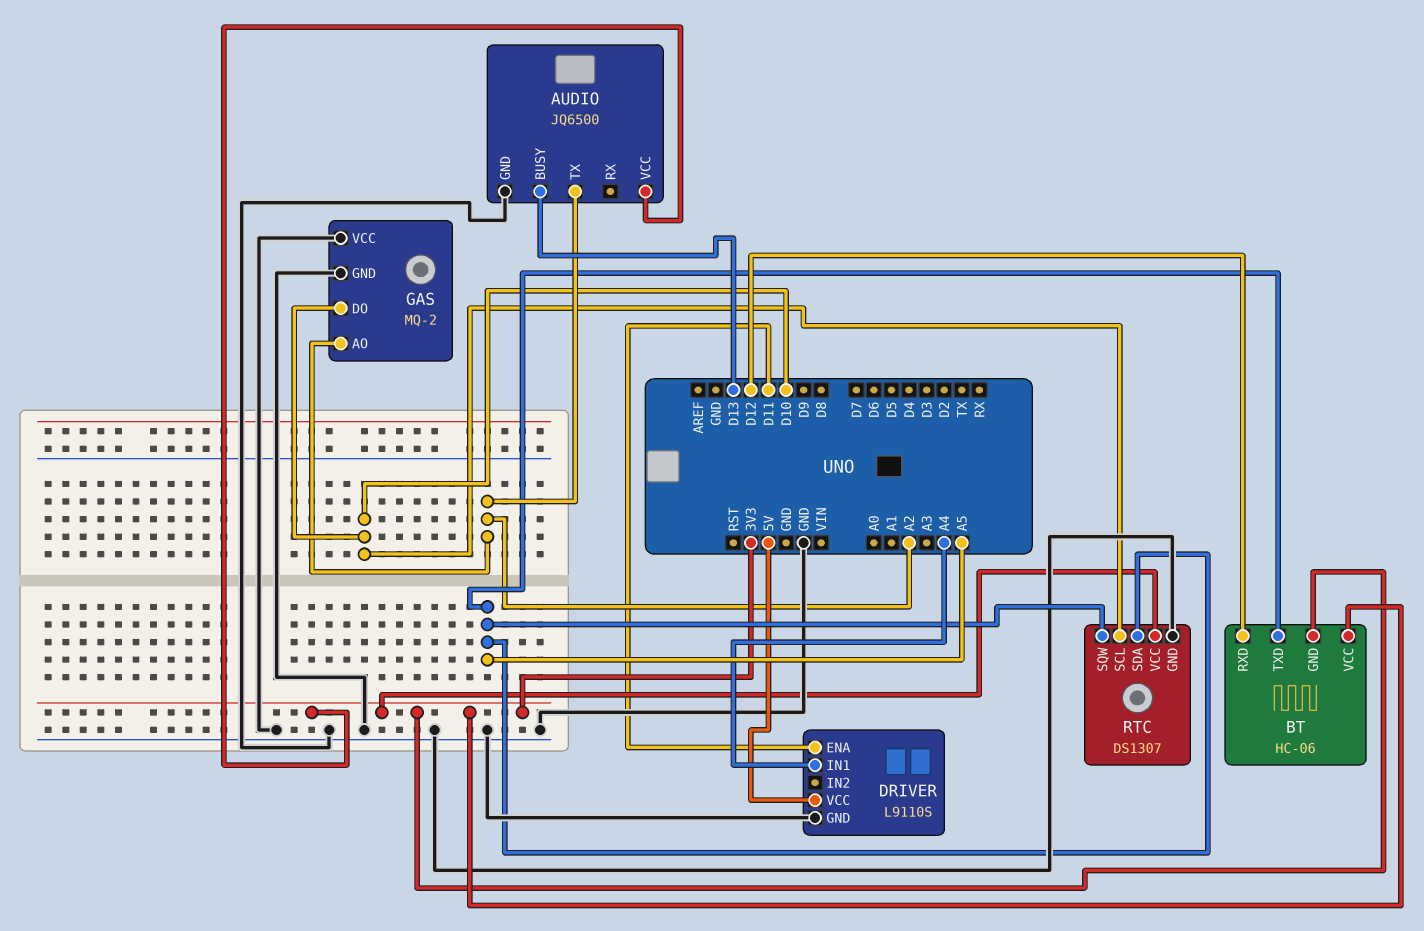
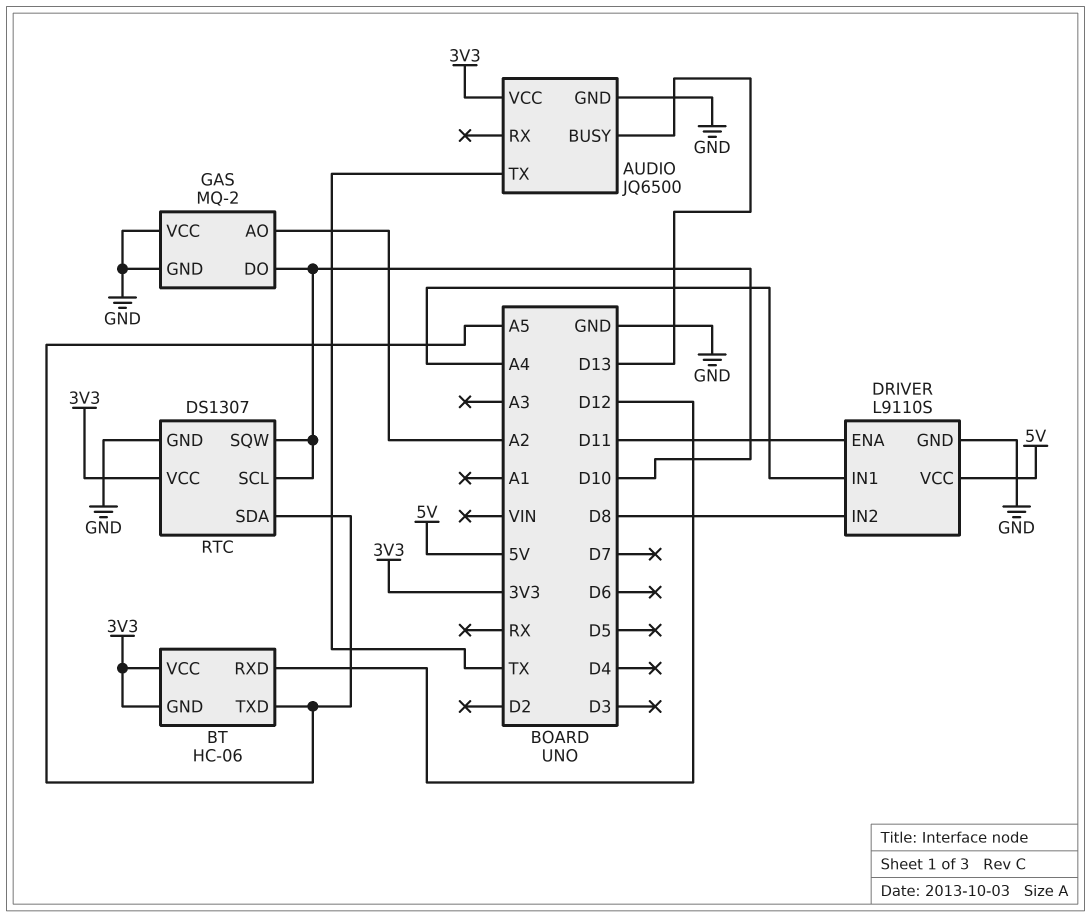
AUDIO pin TX: A2 -> TX
DRIVER pin IN2: none -> D8
RTC pin SQW: A5 -> D10

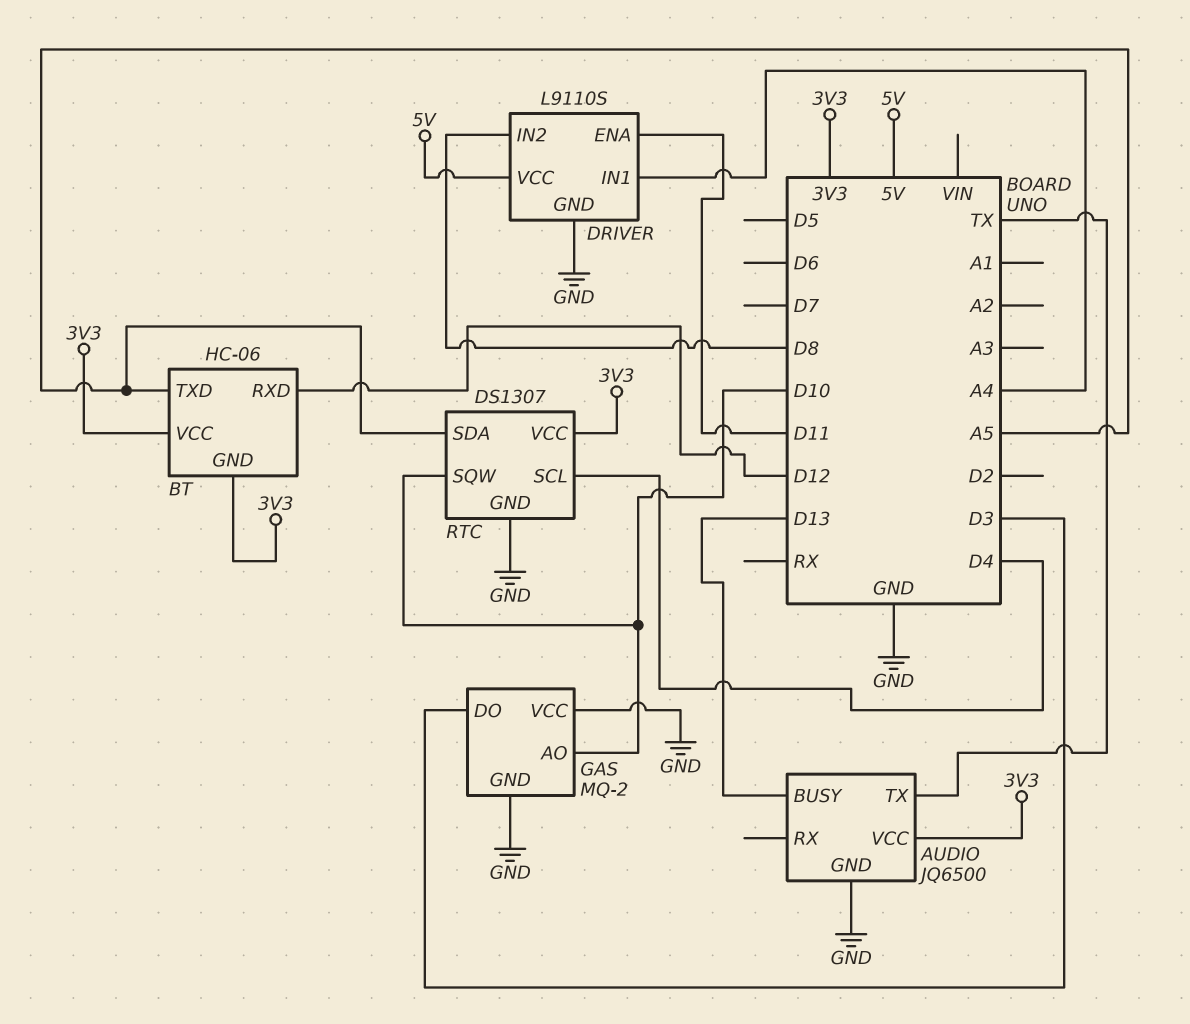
GAS pin AO: A2 -> D10
GAS pin DO: D10 -> D3
RTC pin SCL: D10 -> D4

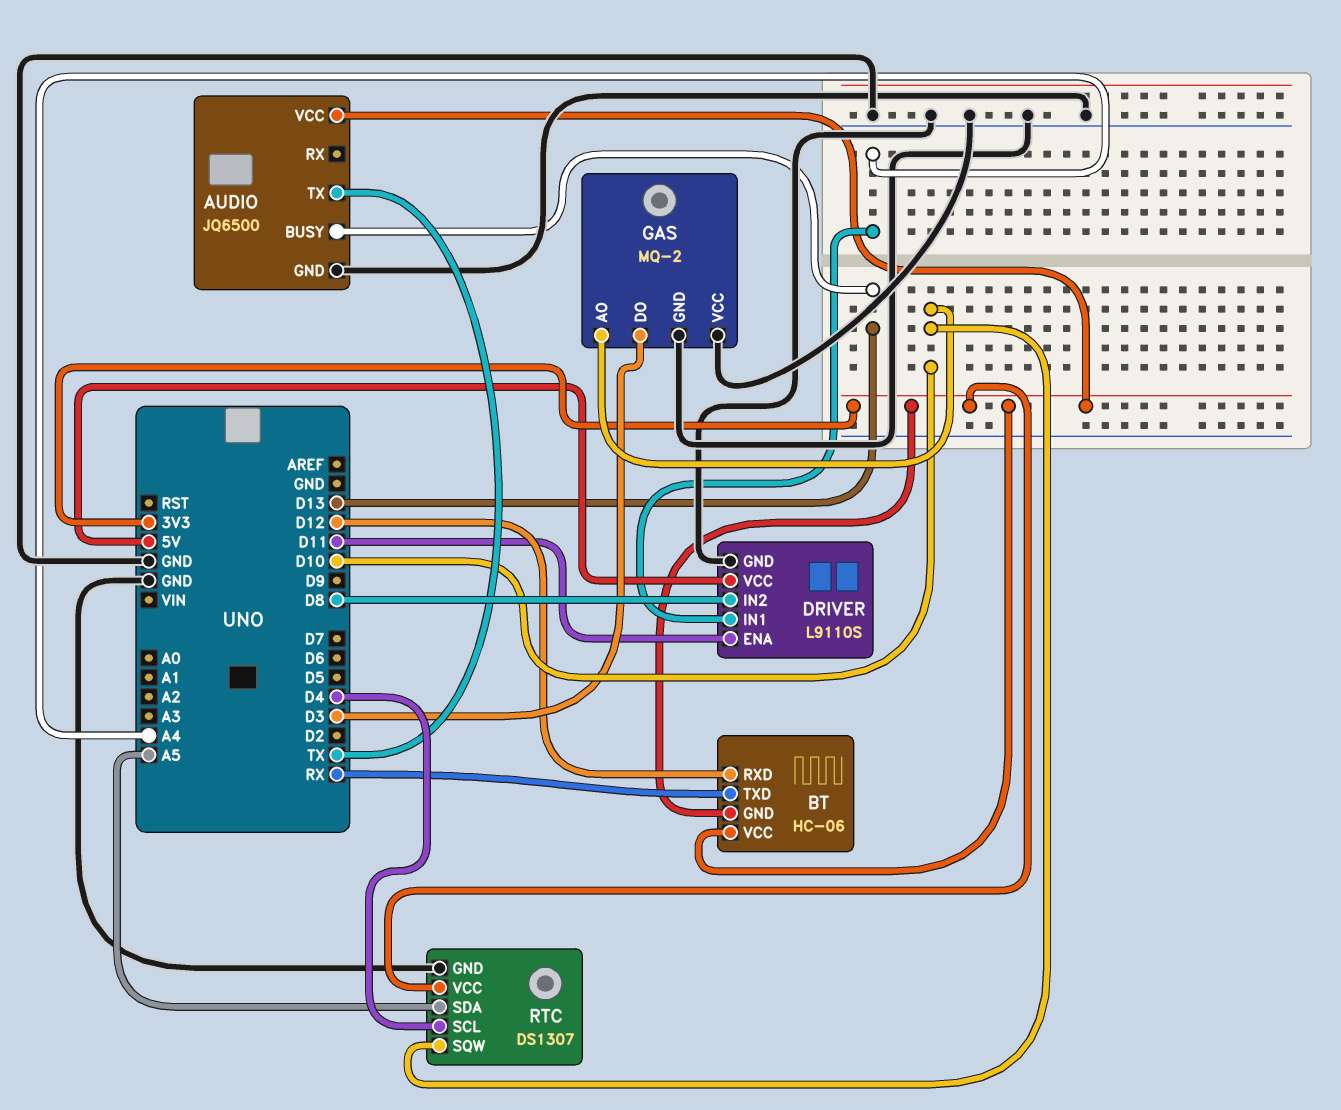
BT pin TXD: A5 -> RX

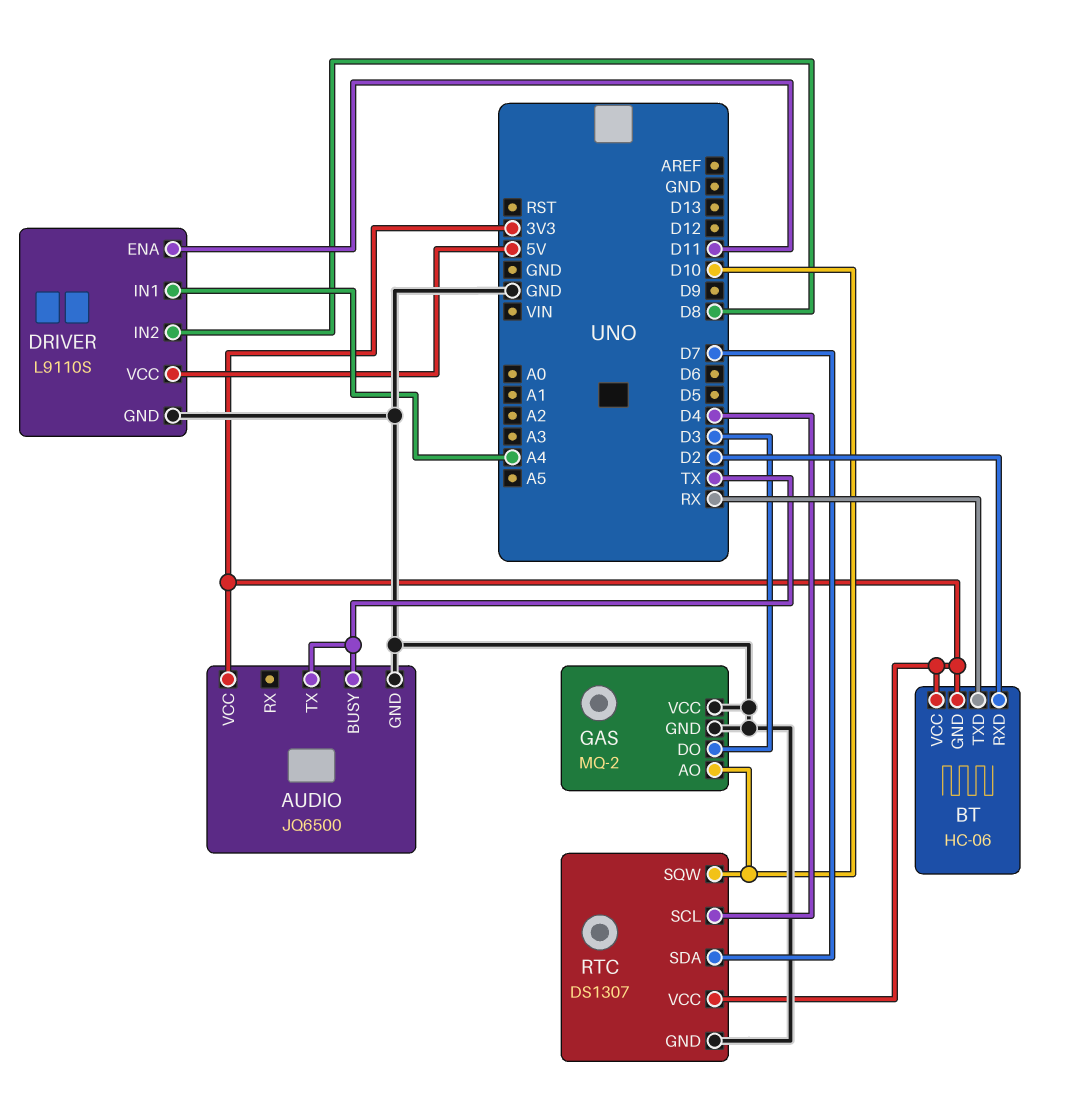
AUDIO pin BUSY: D13 -> TX
BT pin RXD: D12 -> D2
RTC pin SDA: A5 -> D7

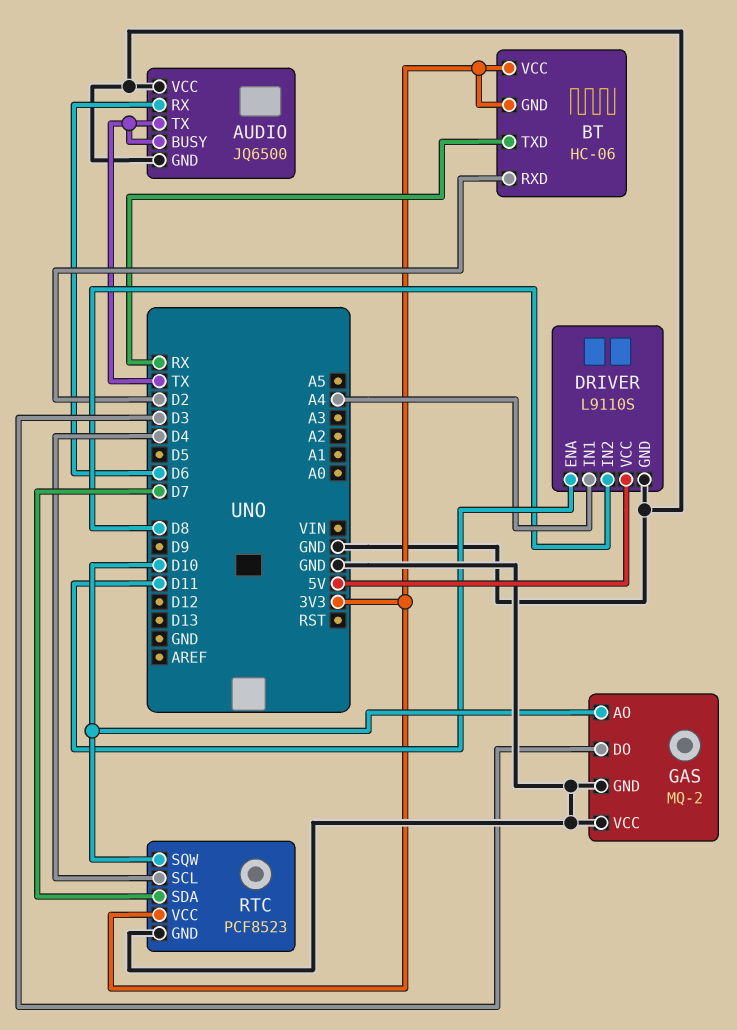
AUDIO pin RX: none -> D6
AUDIO pin VCC: 3V3 -> GND
RTC: DS1307 -> PCF8523

